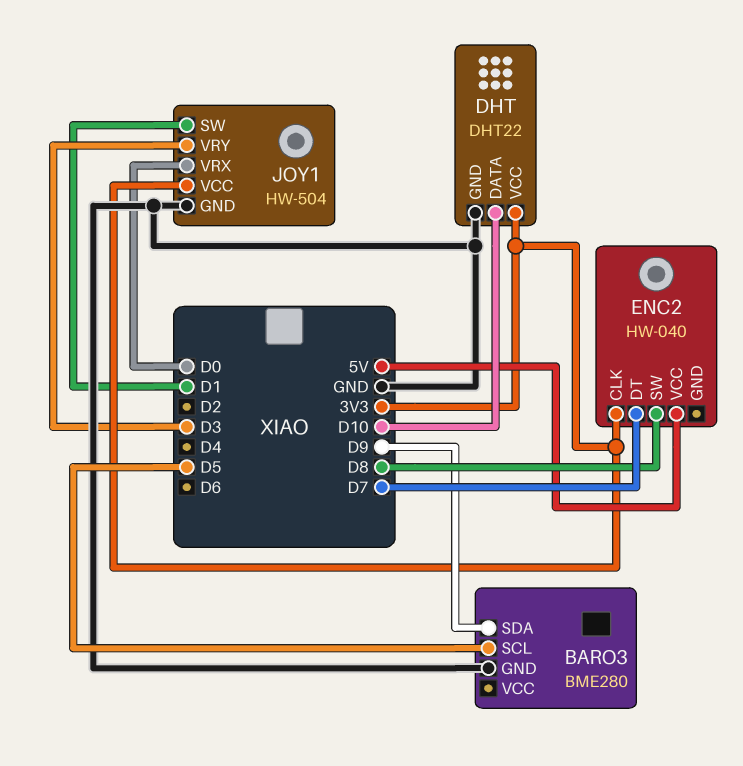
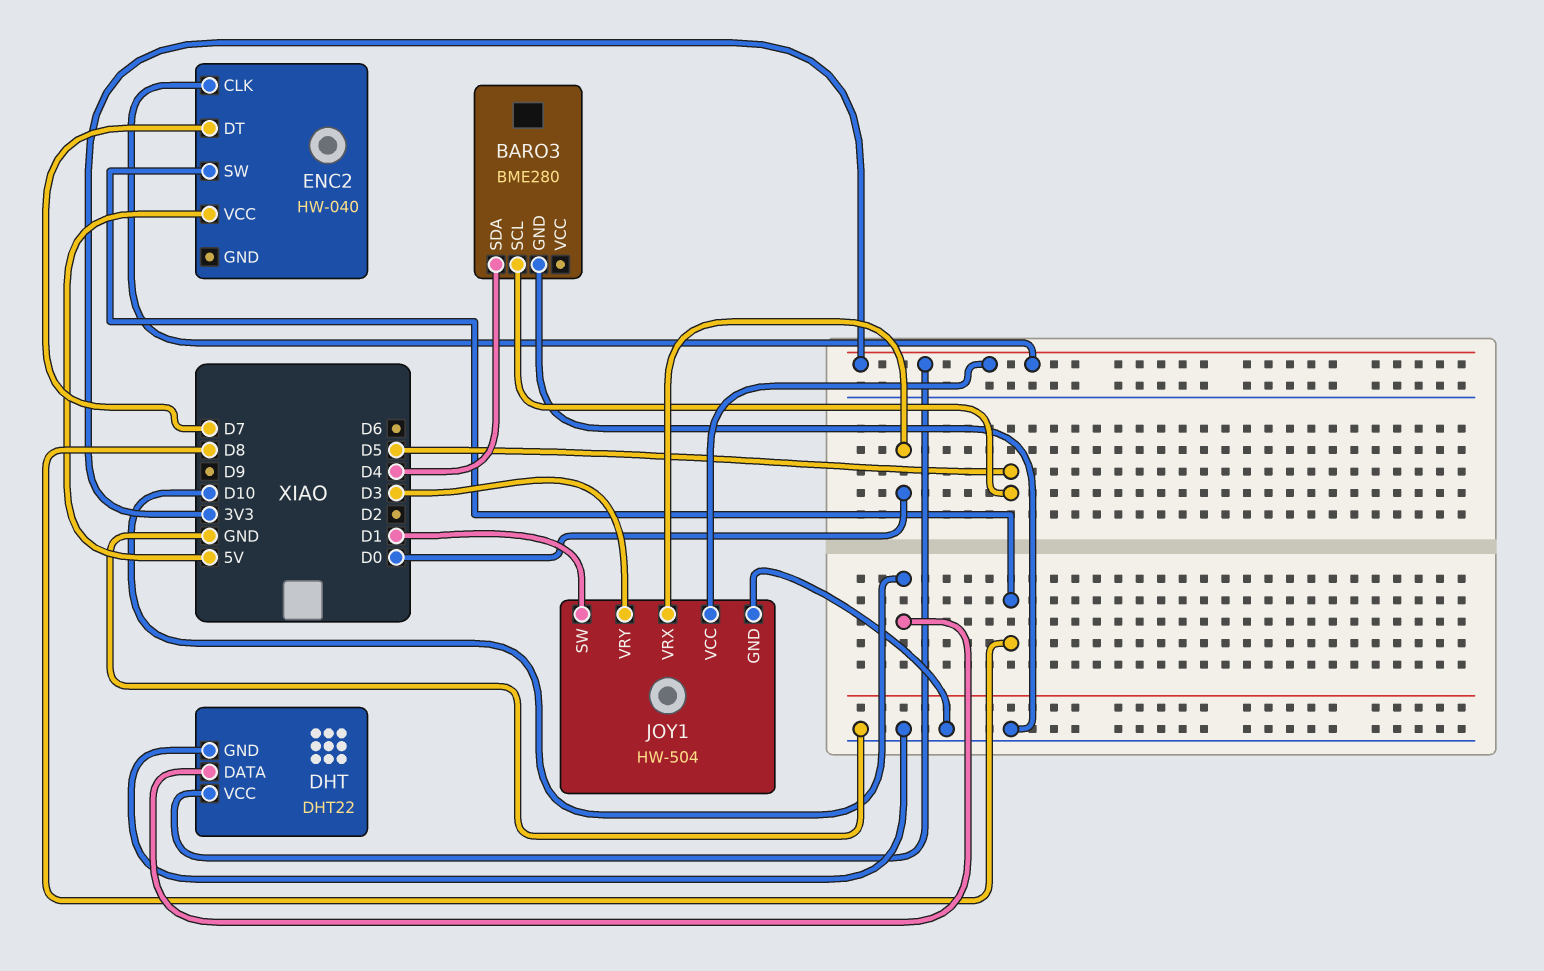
BARO3 pin SDA: D9 -> D4

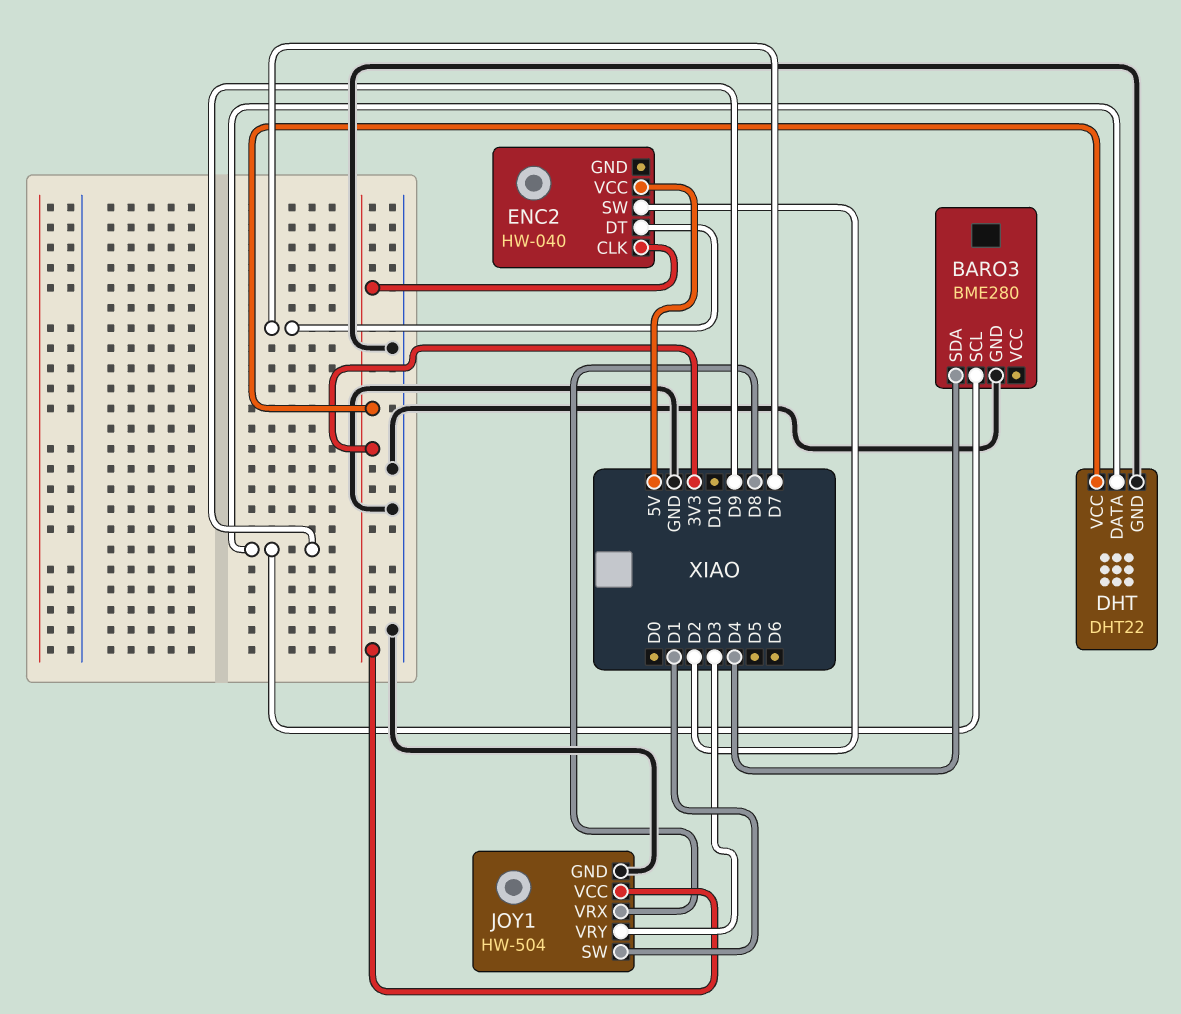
BARO3 pin SCL: D5 -> D9
DHT pin DATA: D10 -> D9
ENC2 pin SW: D8 -> D2
JOY1 pin VRX: D0 -> D8

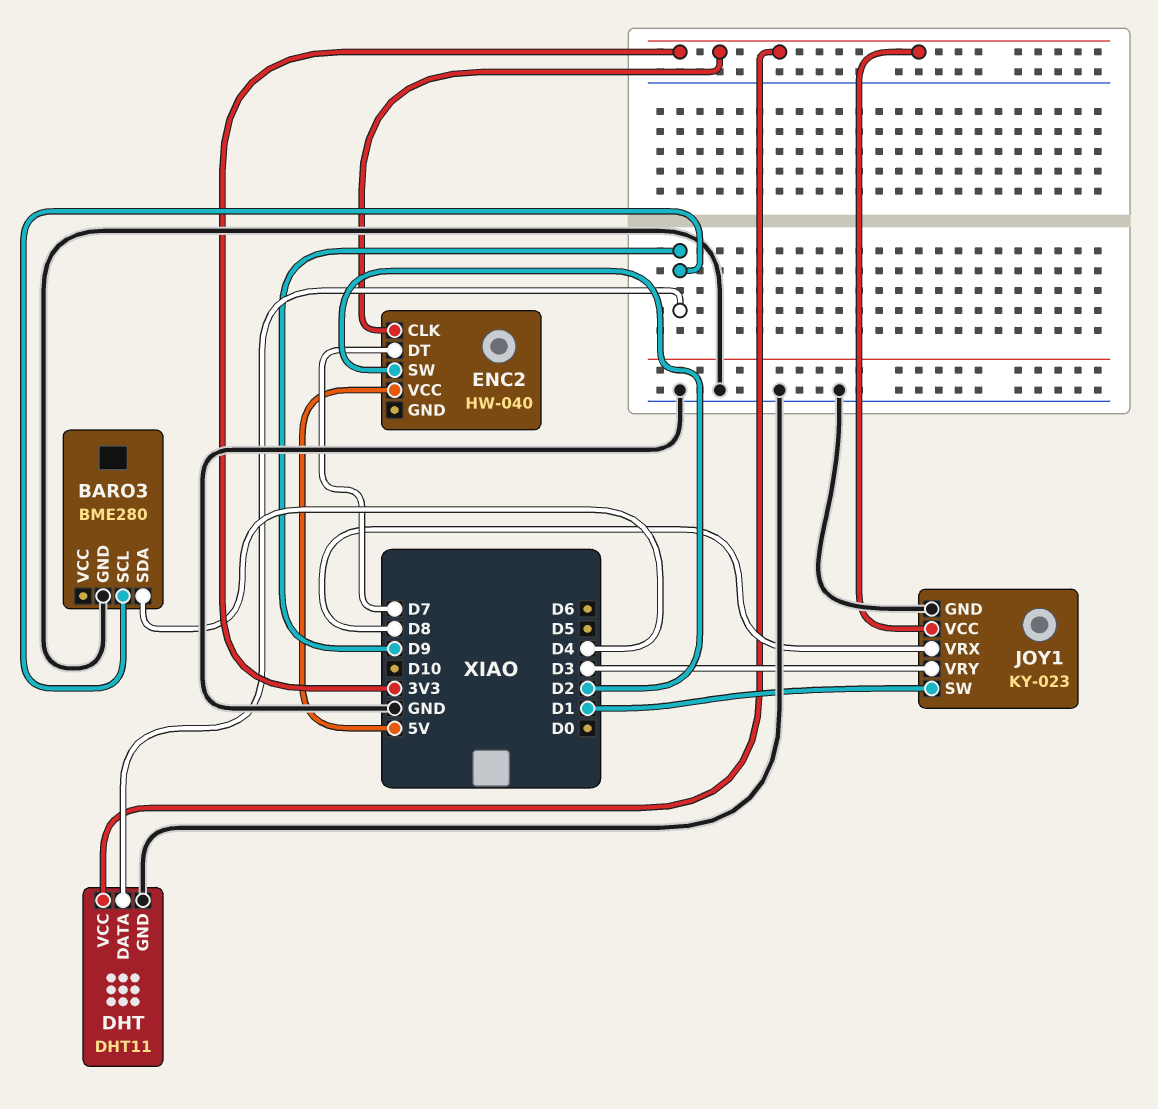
DHT: DHT22 -> DHT11
JOY1: HW-504 -> KY-023

